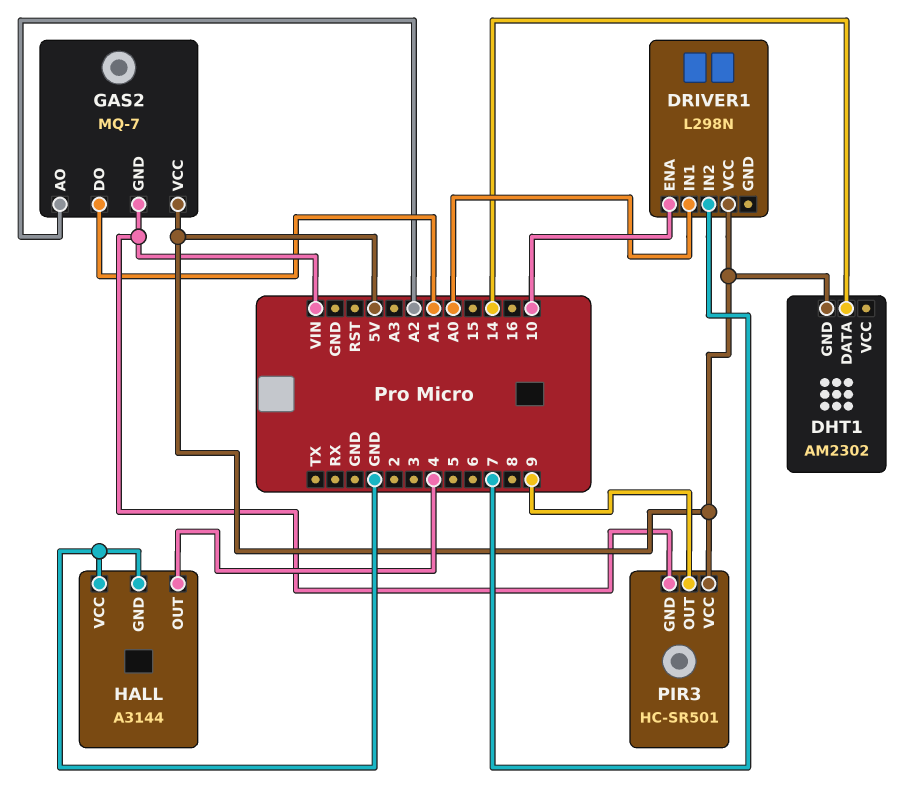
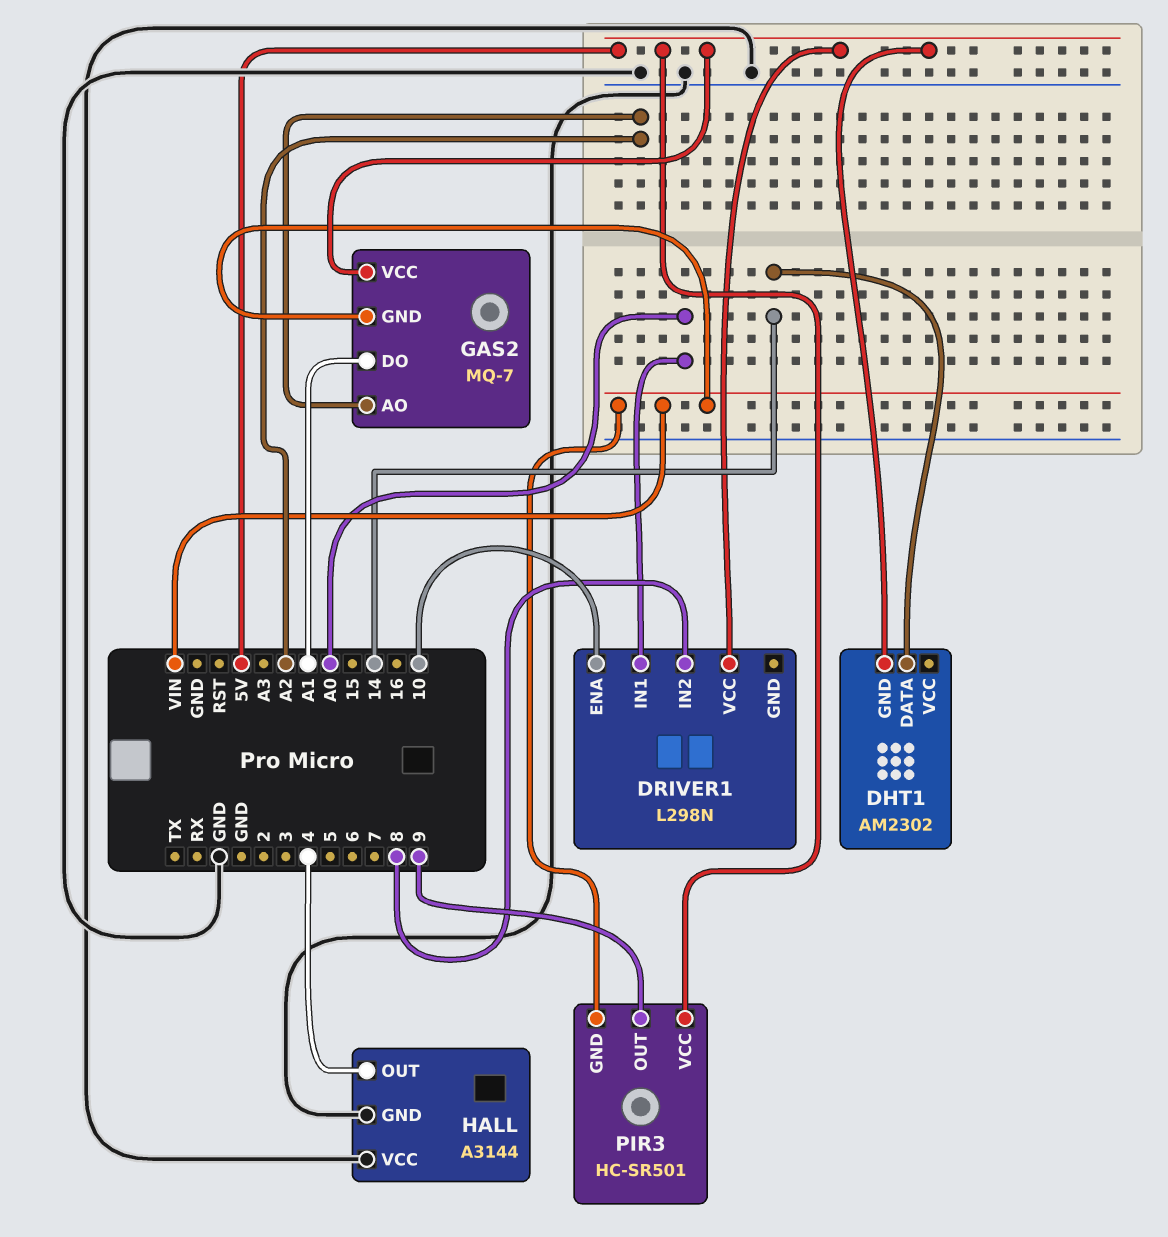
DRIVER1 pin IN2: 7 -> 8

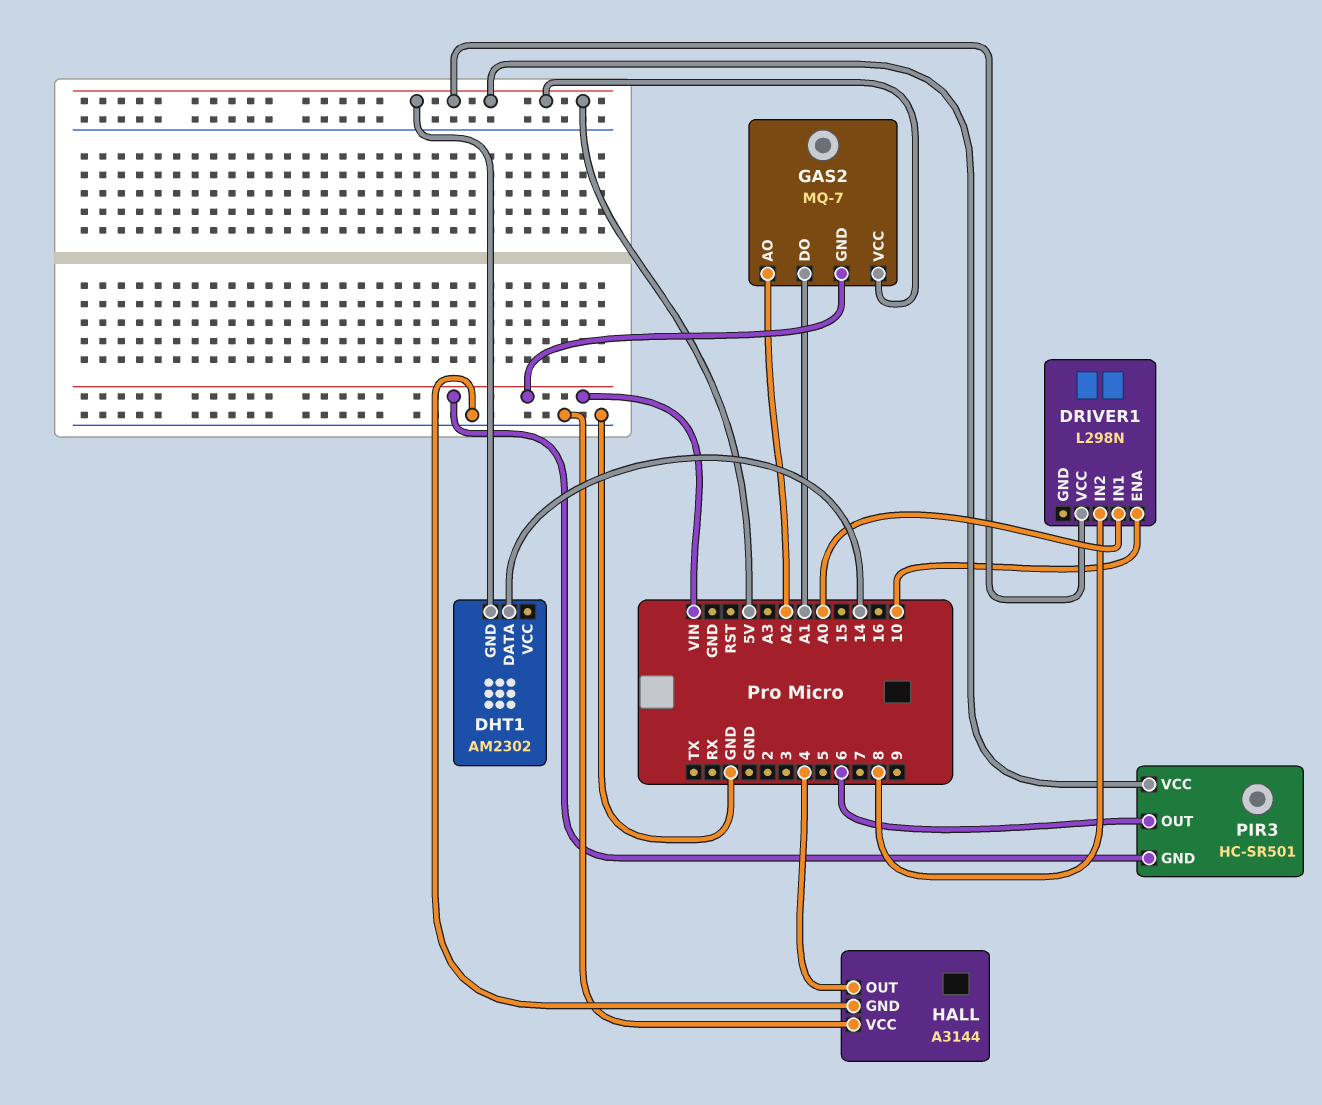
PIR3 pin OUT: 9 -> 6

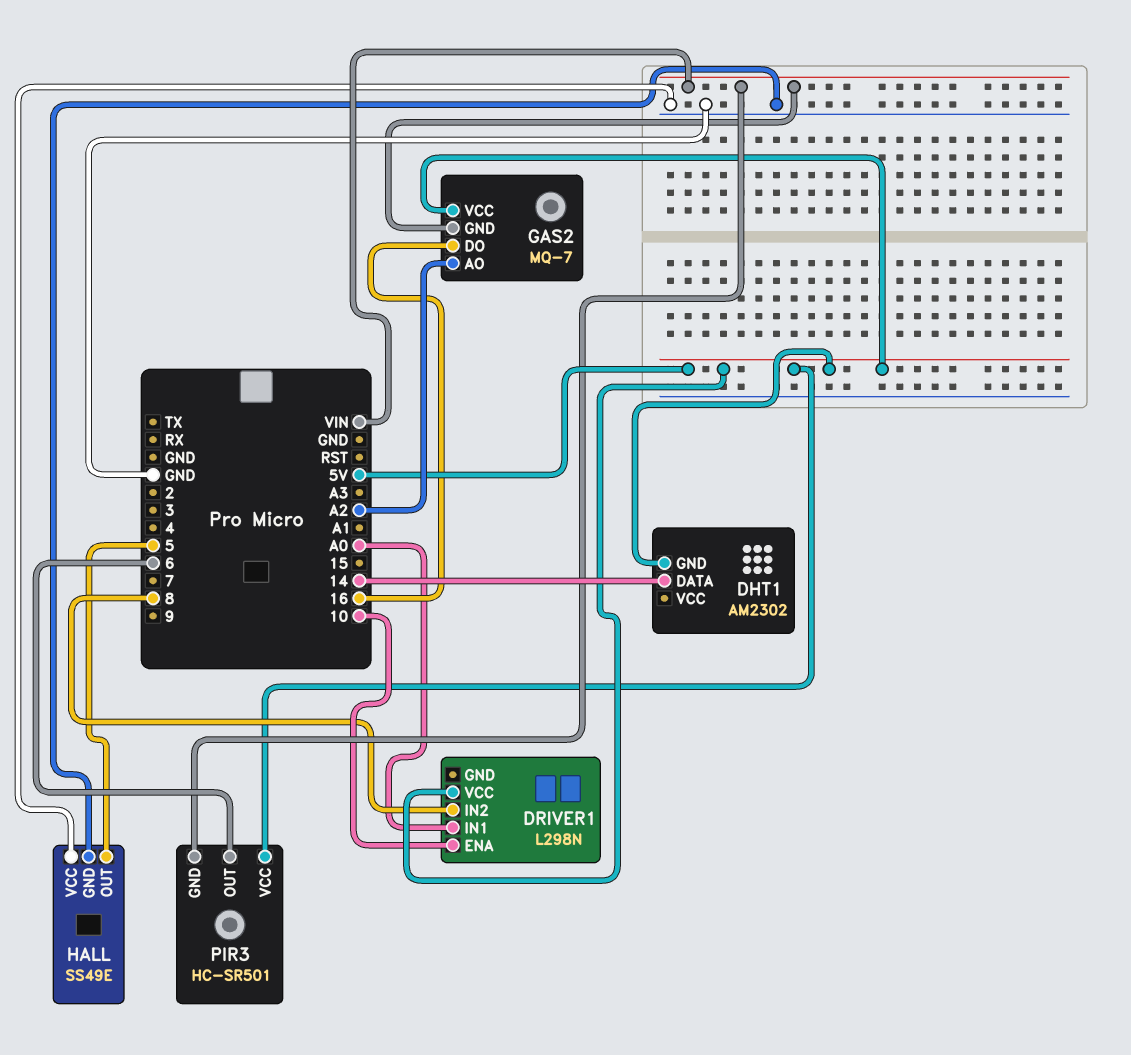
GAS2 pin DO: A1 -> 16
HALL: A3144 -> SS49E
HALL pin OUT: 4 -> 5

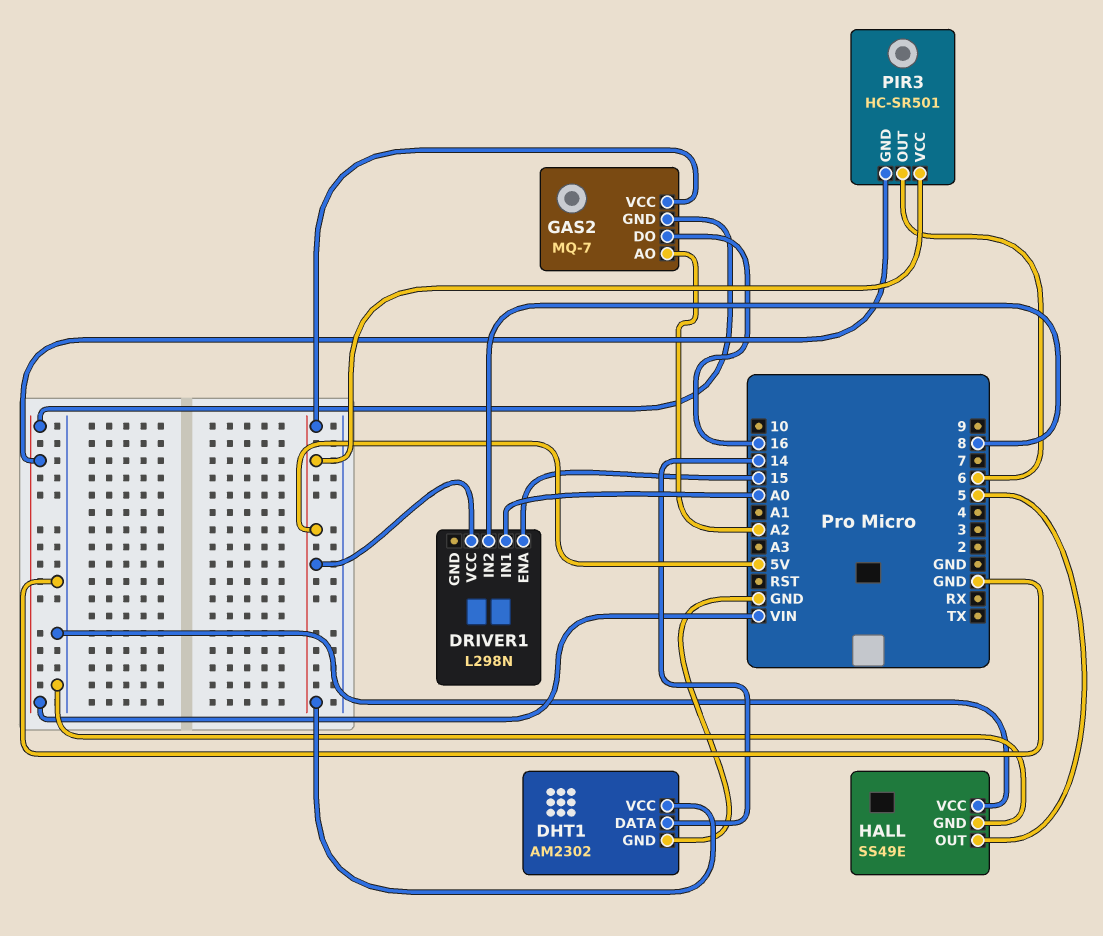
DHT1 pin GND: 5V -> GND
DHT1 pin VCC: none -> 5V
DRIVER1 pin ENA: 10 -> 15

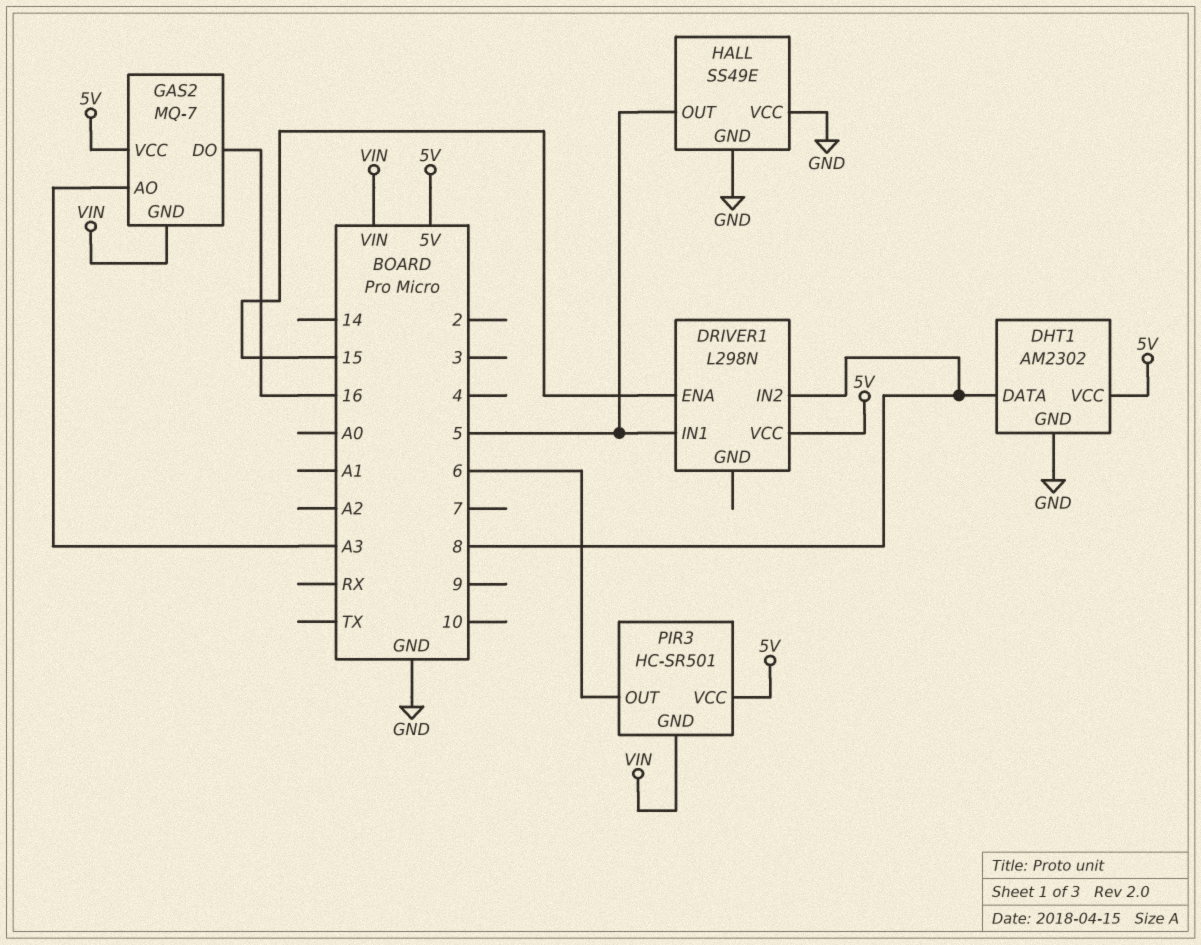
DHT1 pin DATA: 14 -> 8
DRIVER1 pin IN1: A0 -> 5
GAS2 pin AO: A2 -> A3

